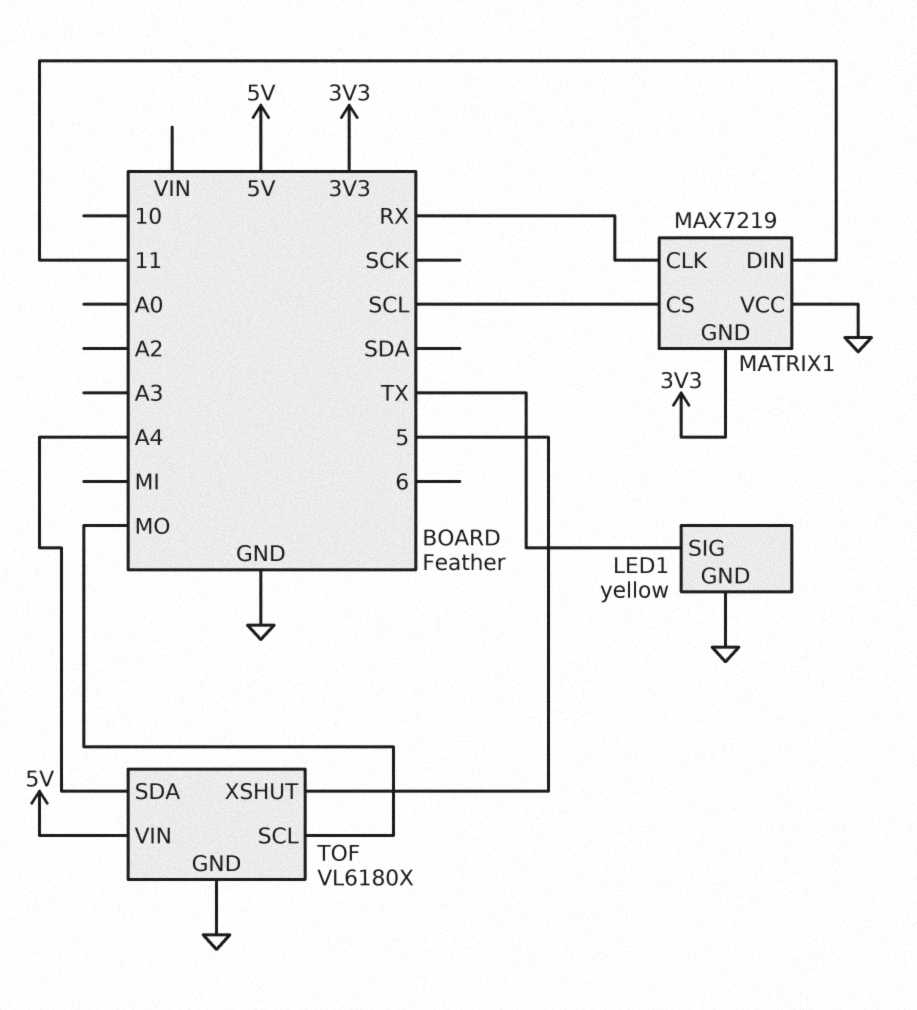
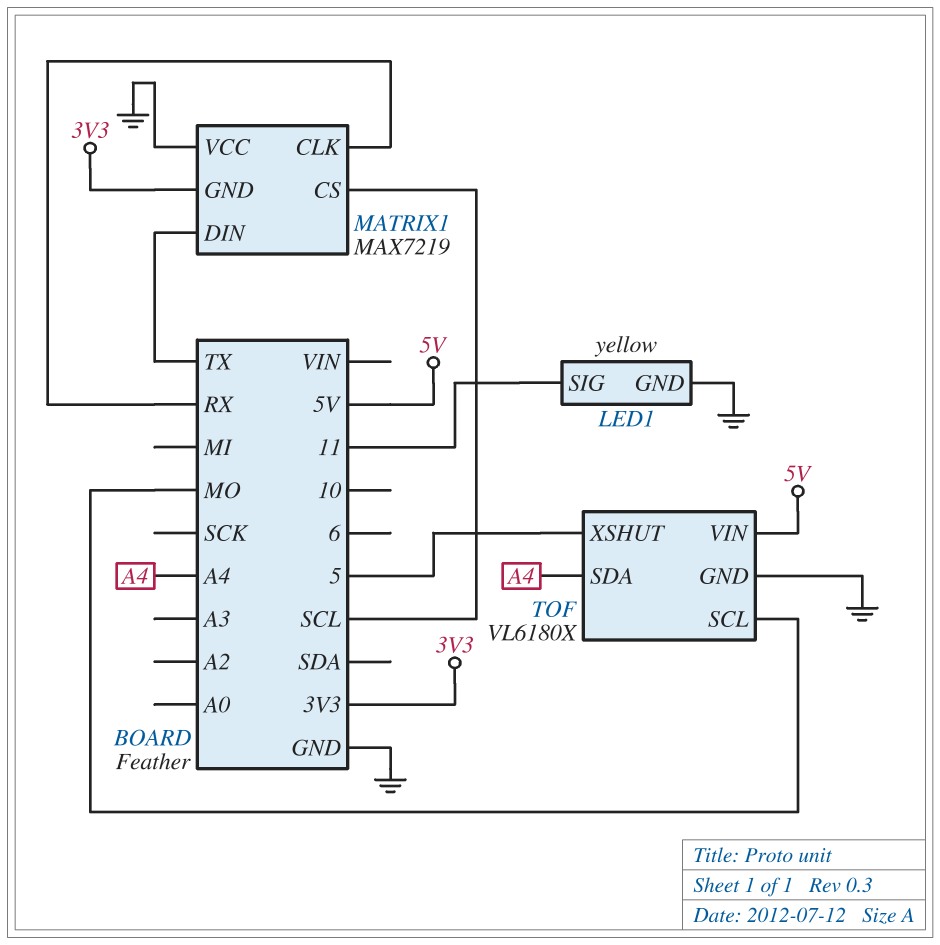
LED1 pin SIG: TX -> 11
MATRIX1 pin DIN: 11 -> TX

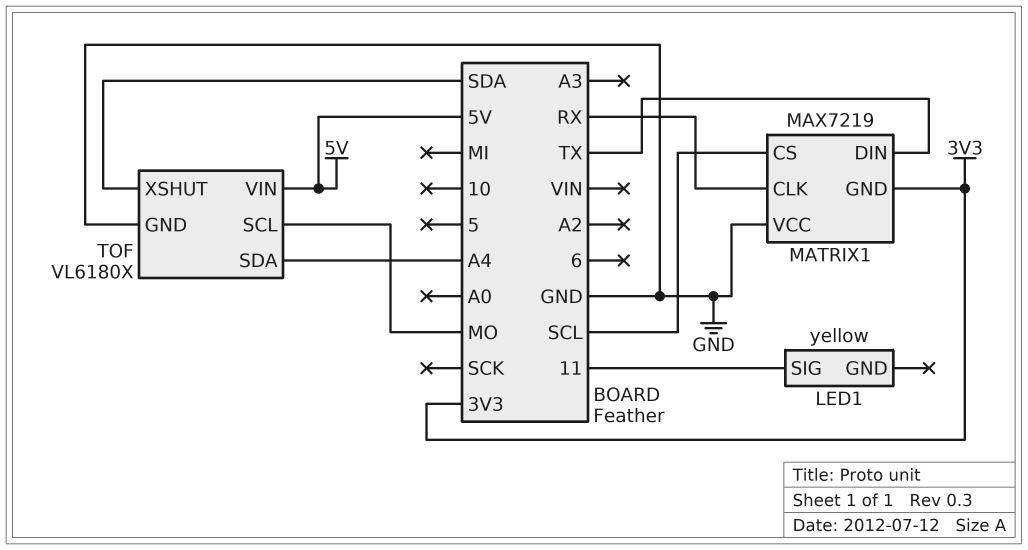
LED1 pin GND: GND -> none
TOF pin XSHUT: 5 -> SDA

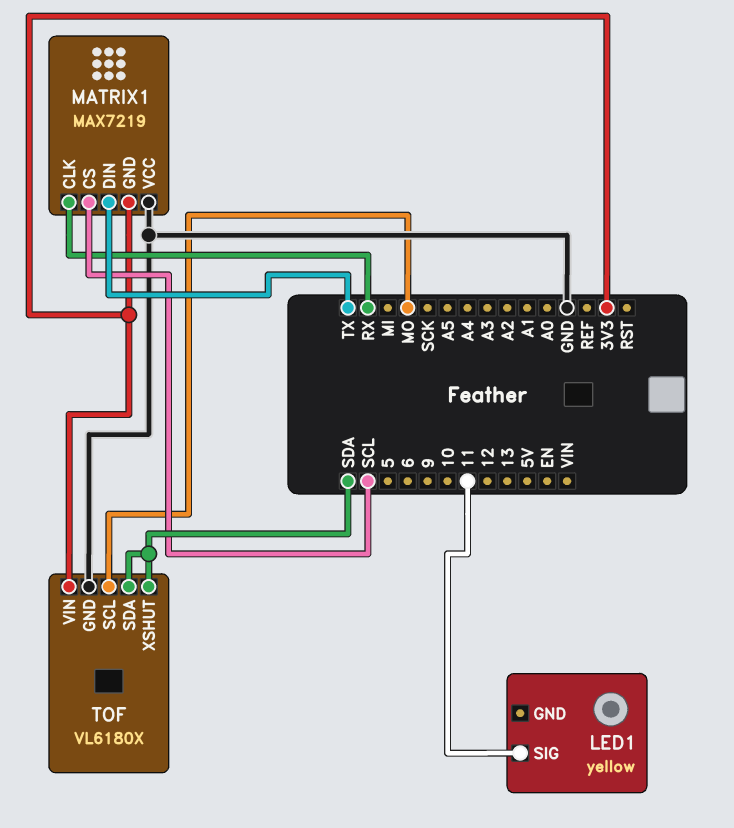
TOF pin SDA: A4 -> SDA
TOF pin VIN: 5V -> 3V3

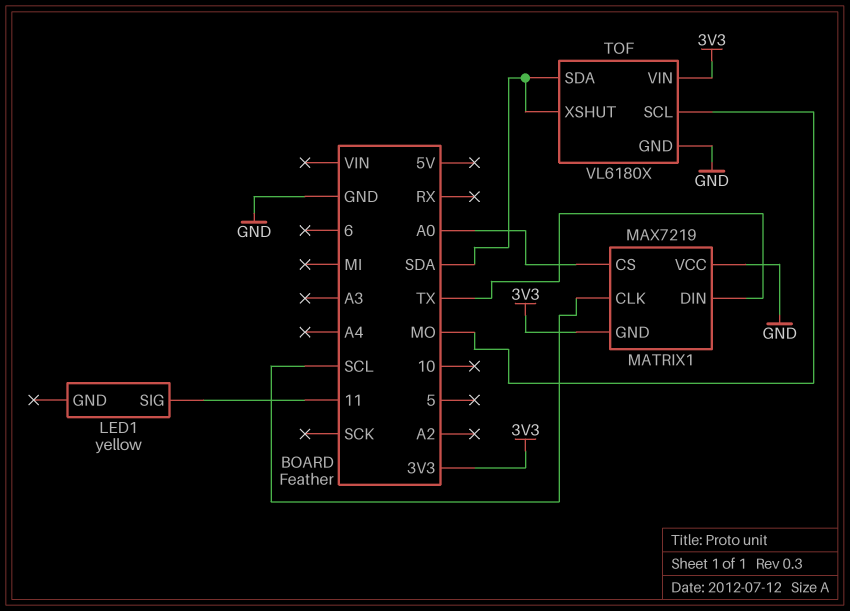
MATRIX1 pin CLK: RX -> SCL
MATRIX1 pin CS: SCL -> A0

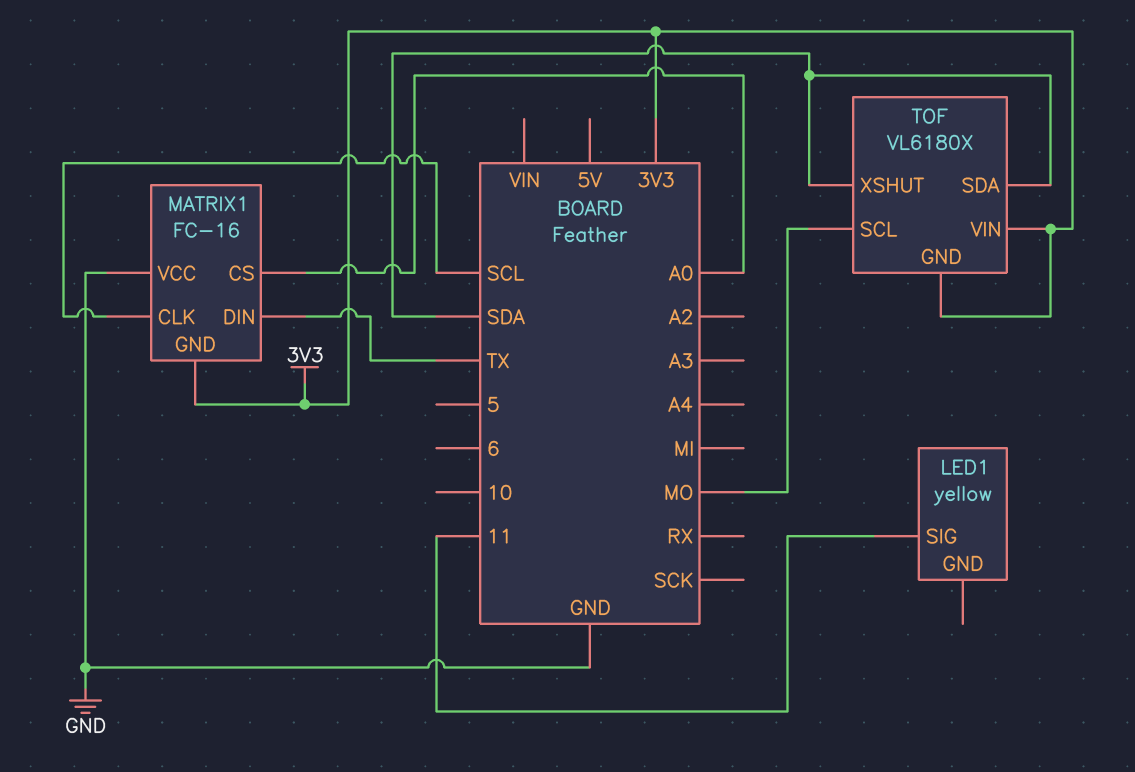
MATRIX1: MAX7219 -> FC-16
TOF pin GND: GND -> 3V3

